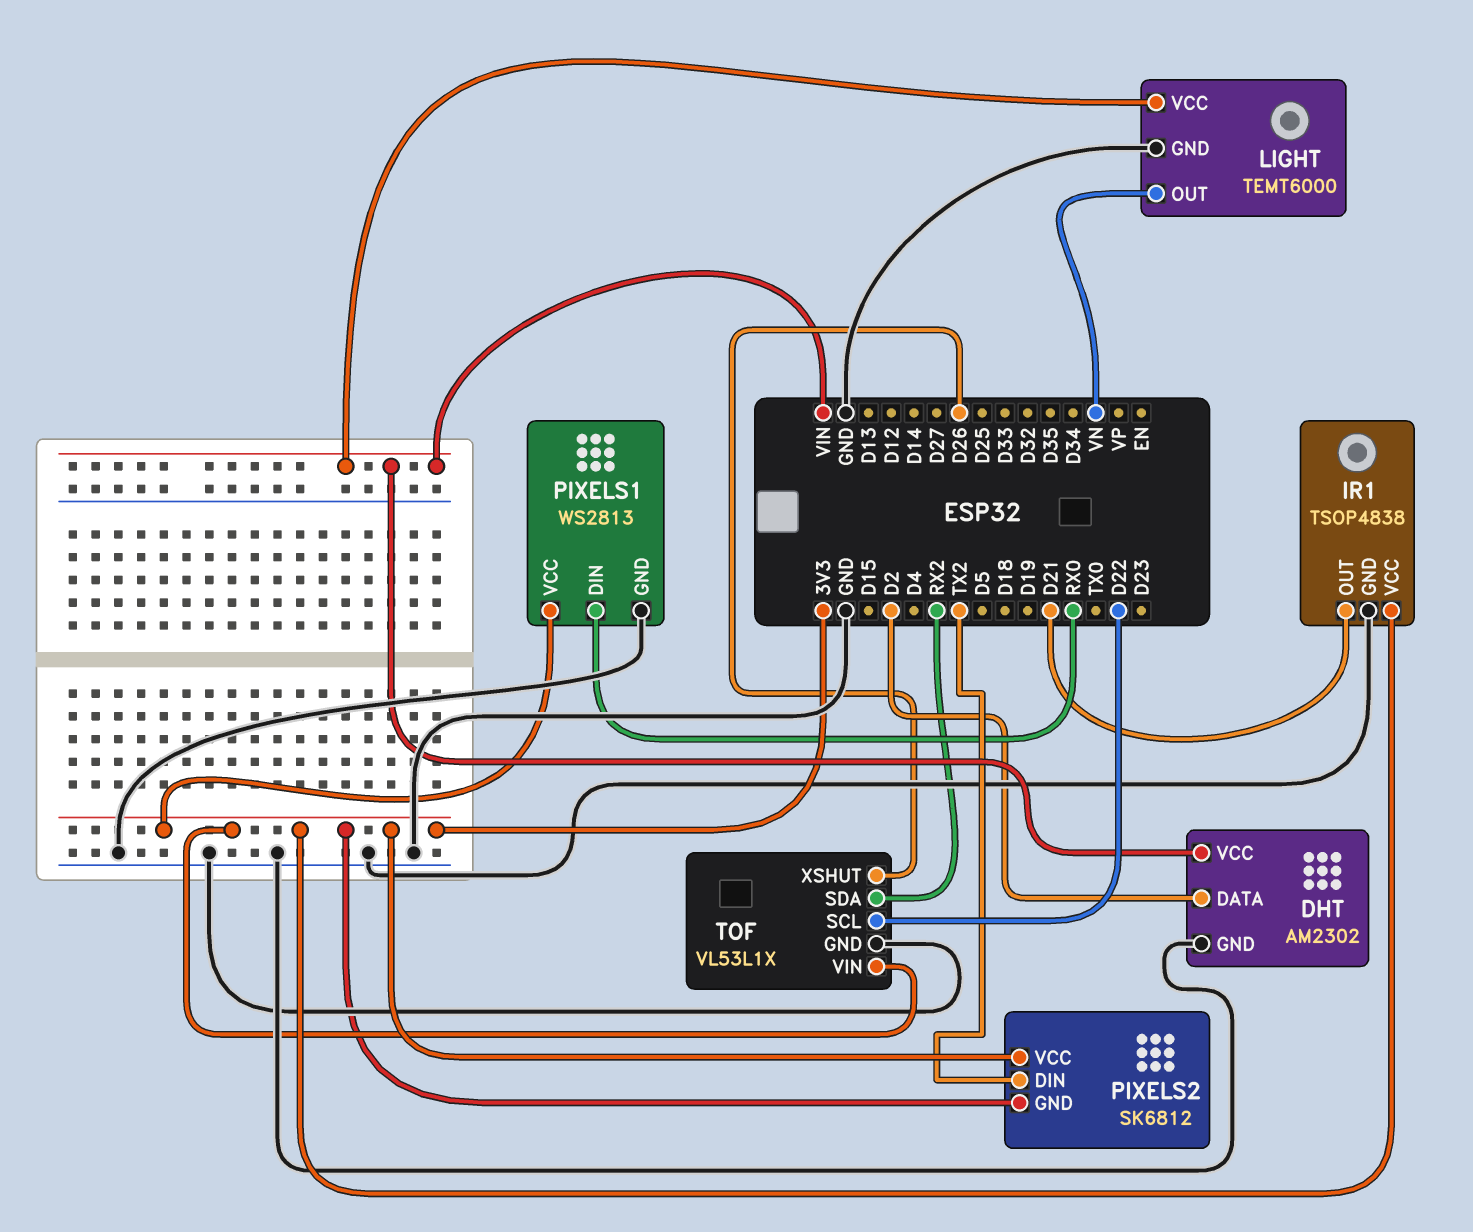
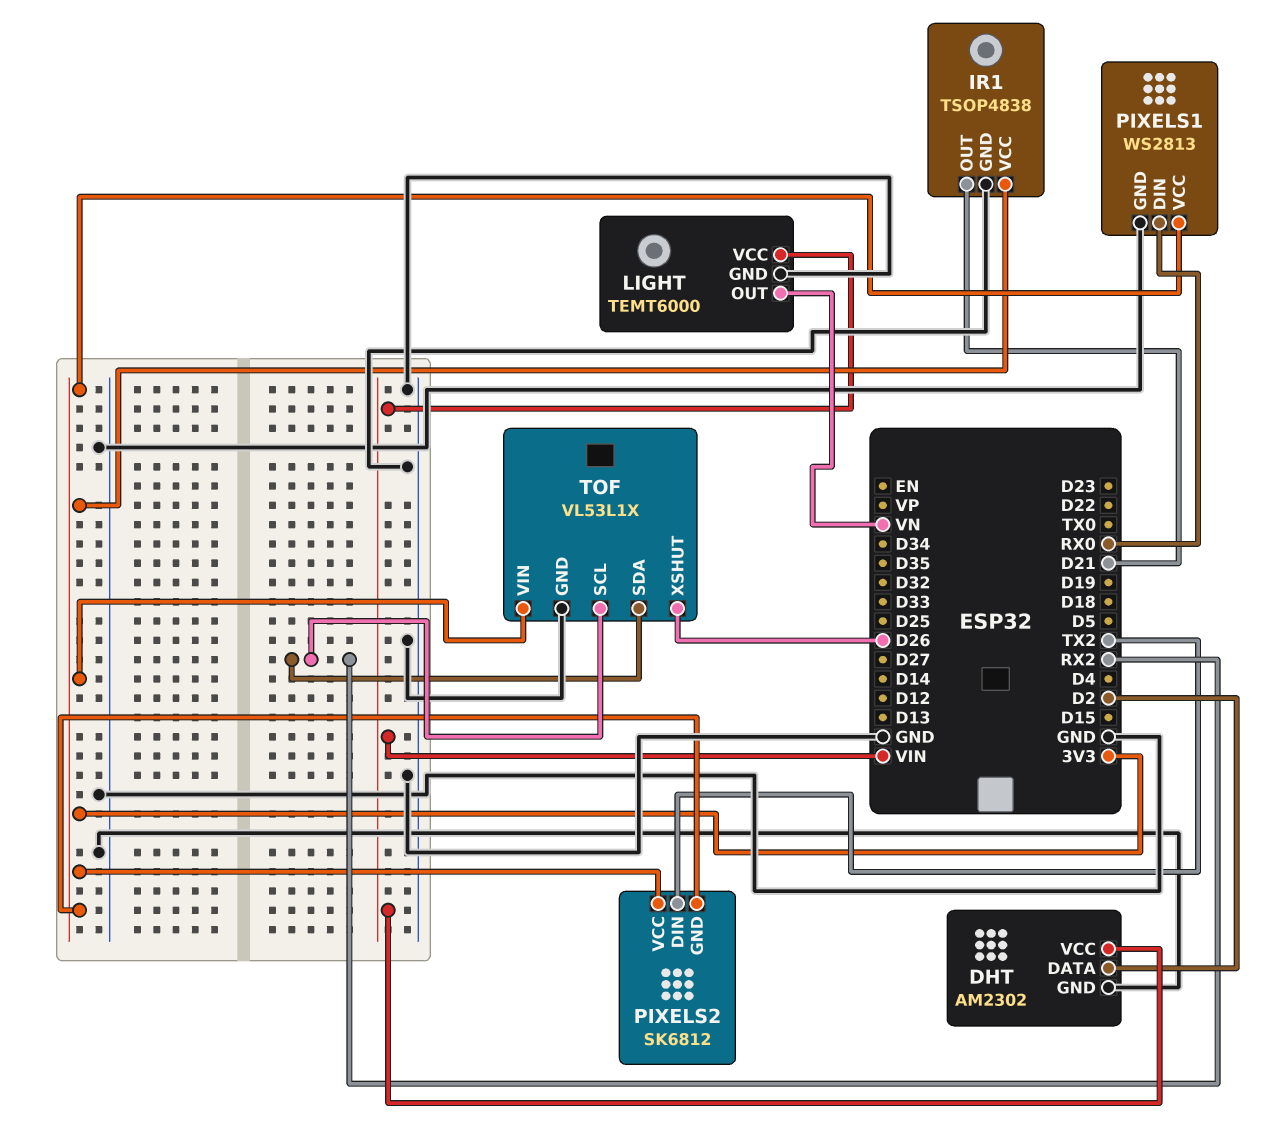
TOF pin SCL: D22 -> RX2

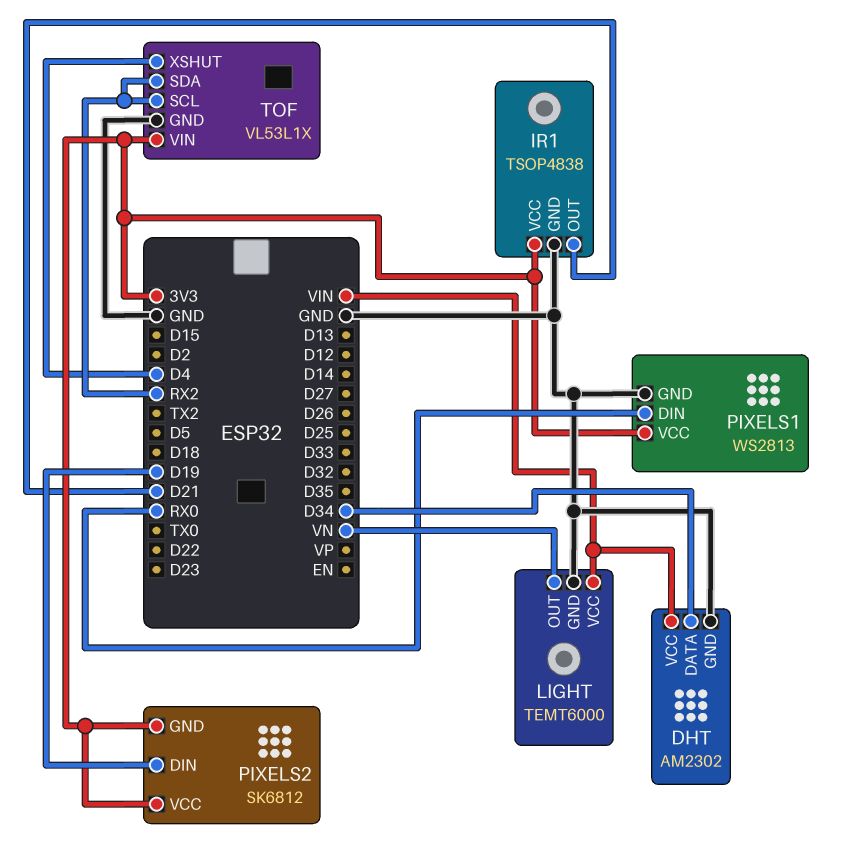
DHT pin DATA: D2 -> D34
PIXELS2 pin DIN: TX2 -> D19
TOF pin XSHUT: D26 -> D4

